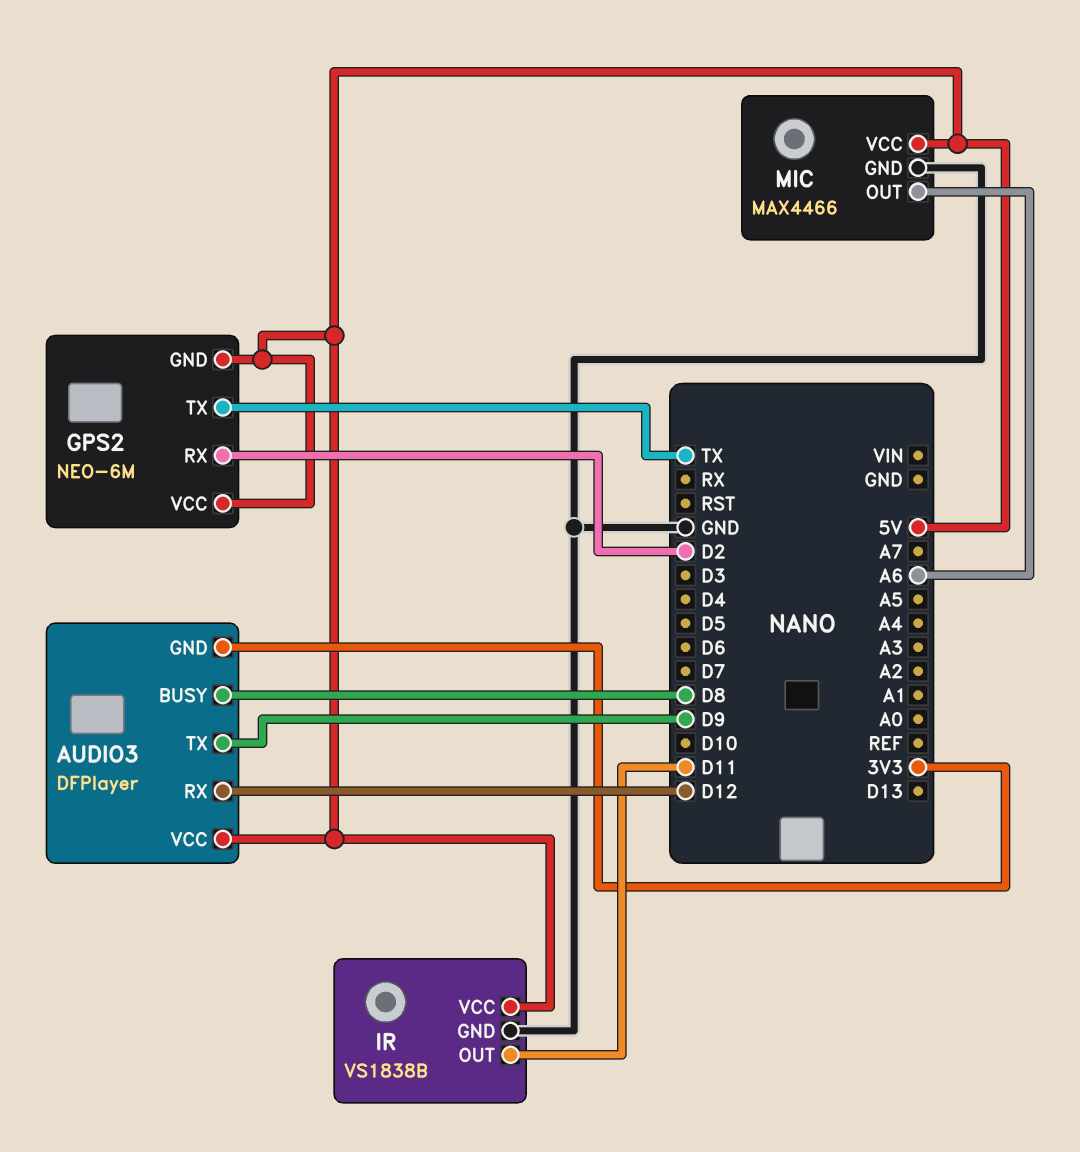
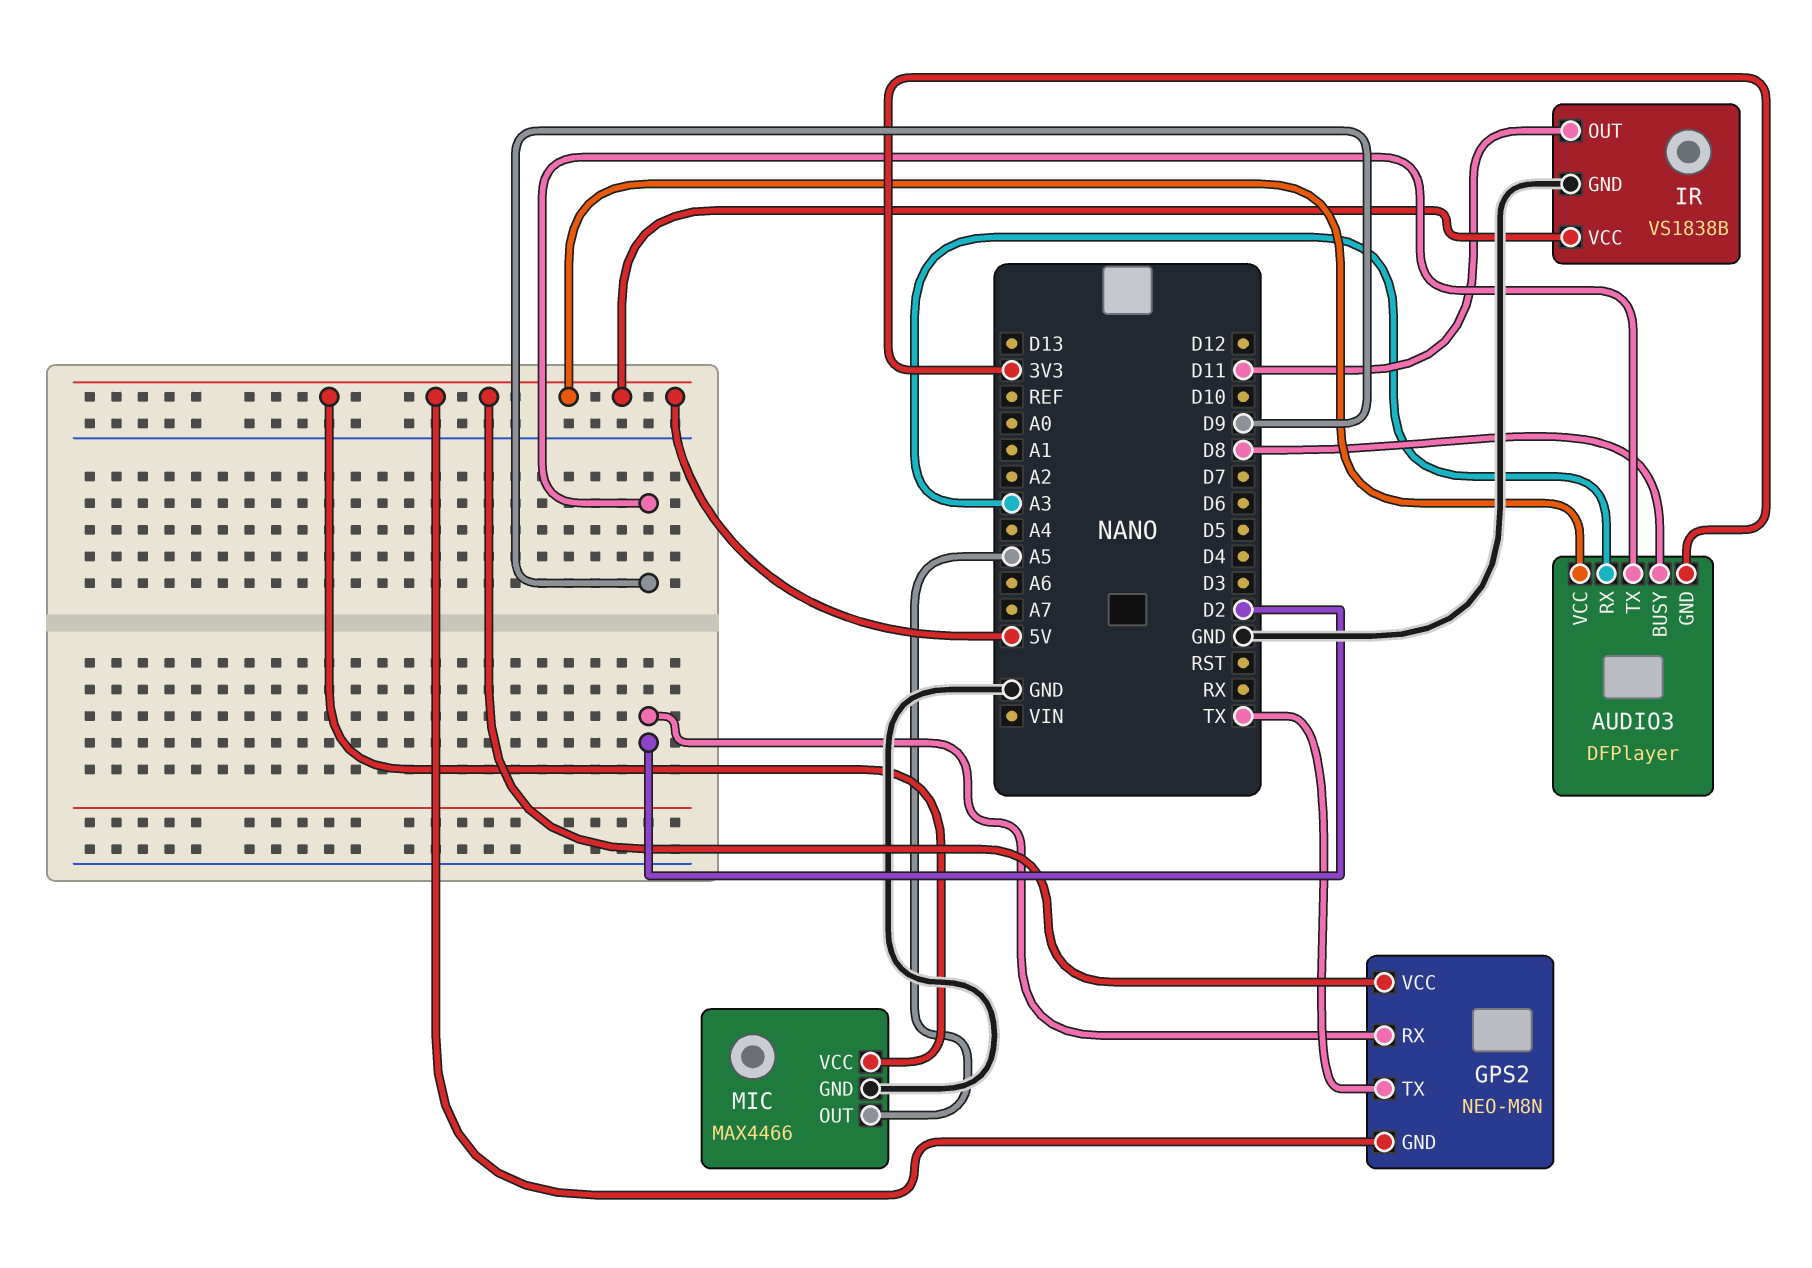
AUDIO3 pin RX: D12 -> A3
GPS2: NEO-6M -> NEO-M8N
MIC pin OUT: A6 -> A5

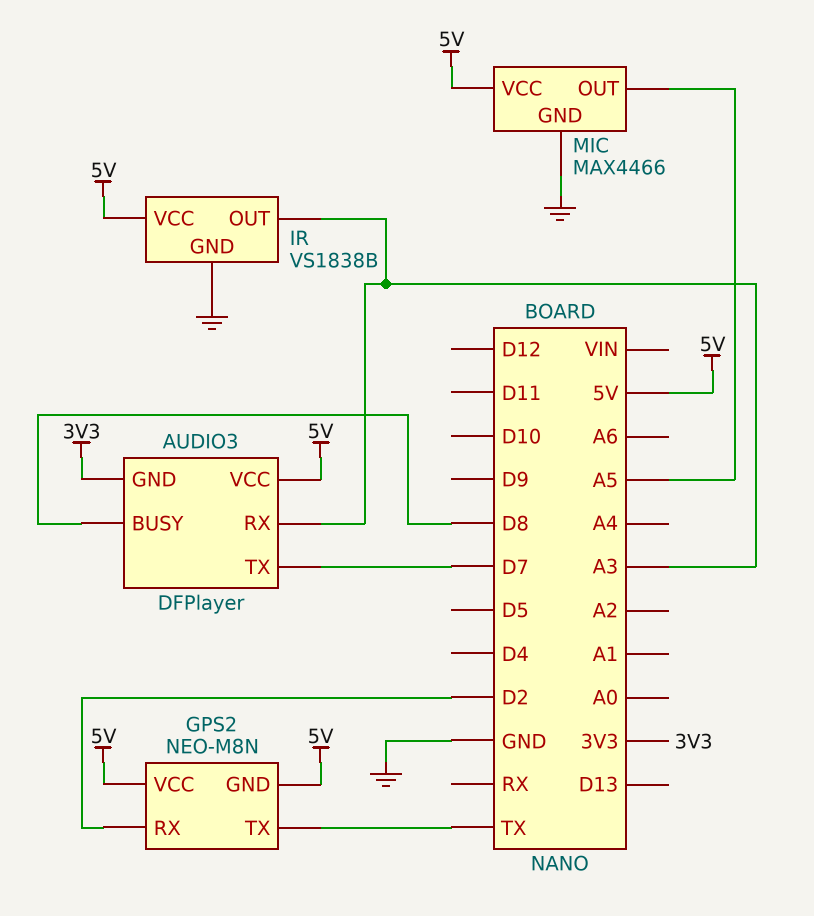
AUDIO3 pin TX: D9 -> D7
IR pin OUT: D11 -> A3

